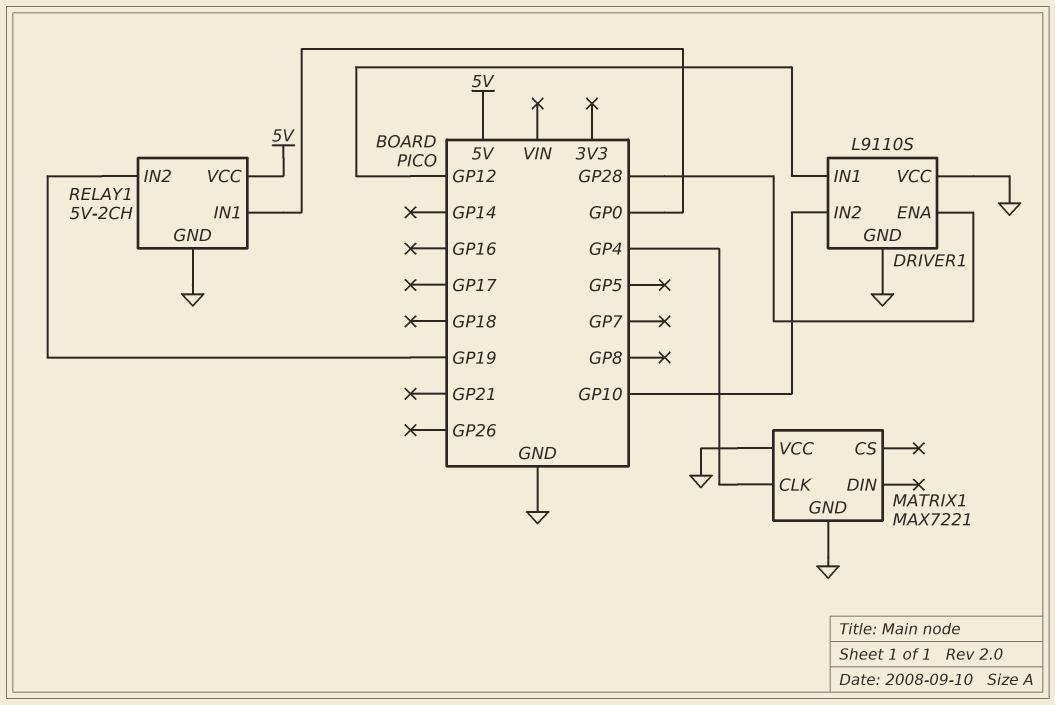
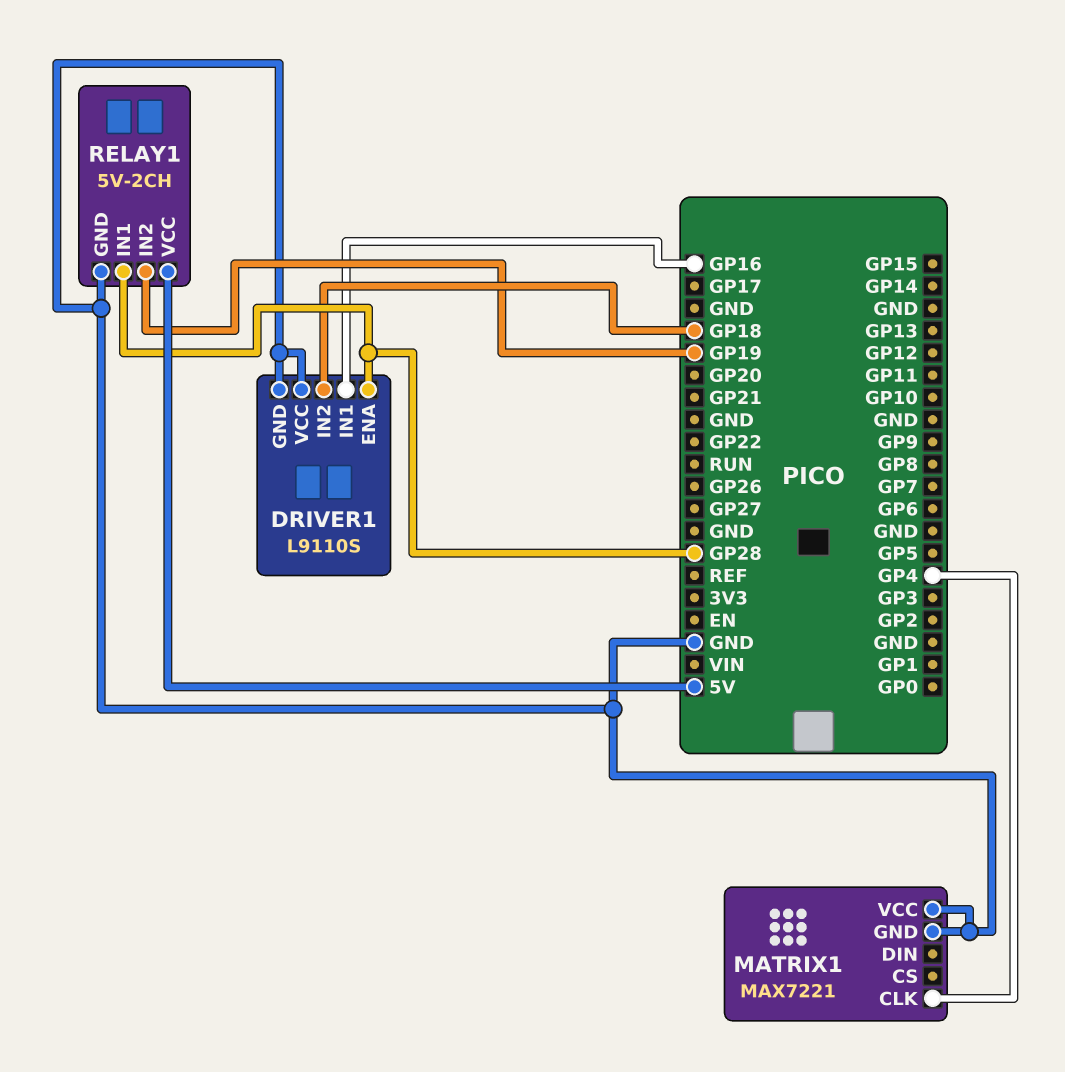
DRIVER1 pin IN1: GP12 -> GP16
DRIVER1 pin IN2: GP10 -> GP18
RELAY1 pin IN1: GP0 -> GP28

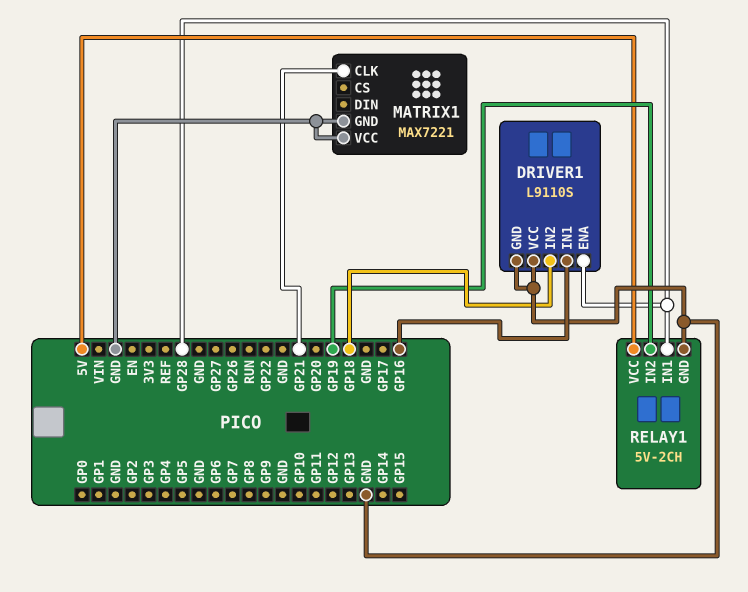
MATRIX1 pin CLK: GP4 -> GP21

